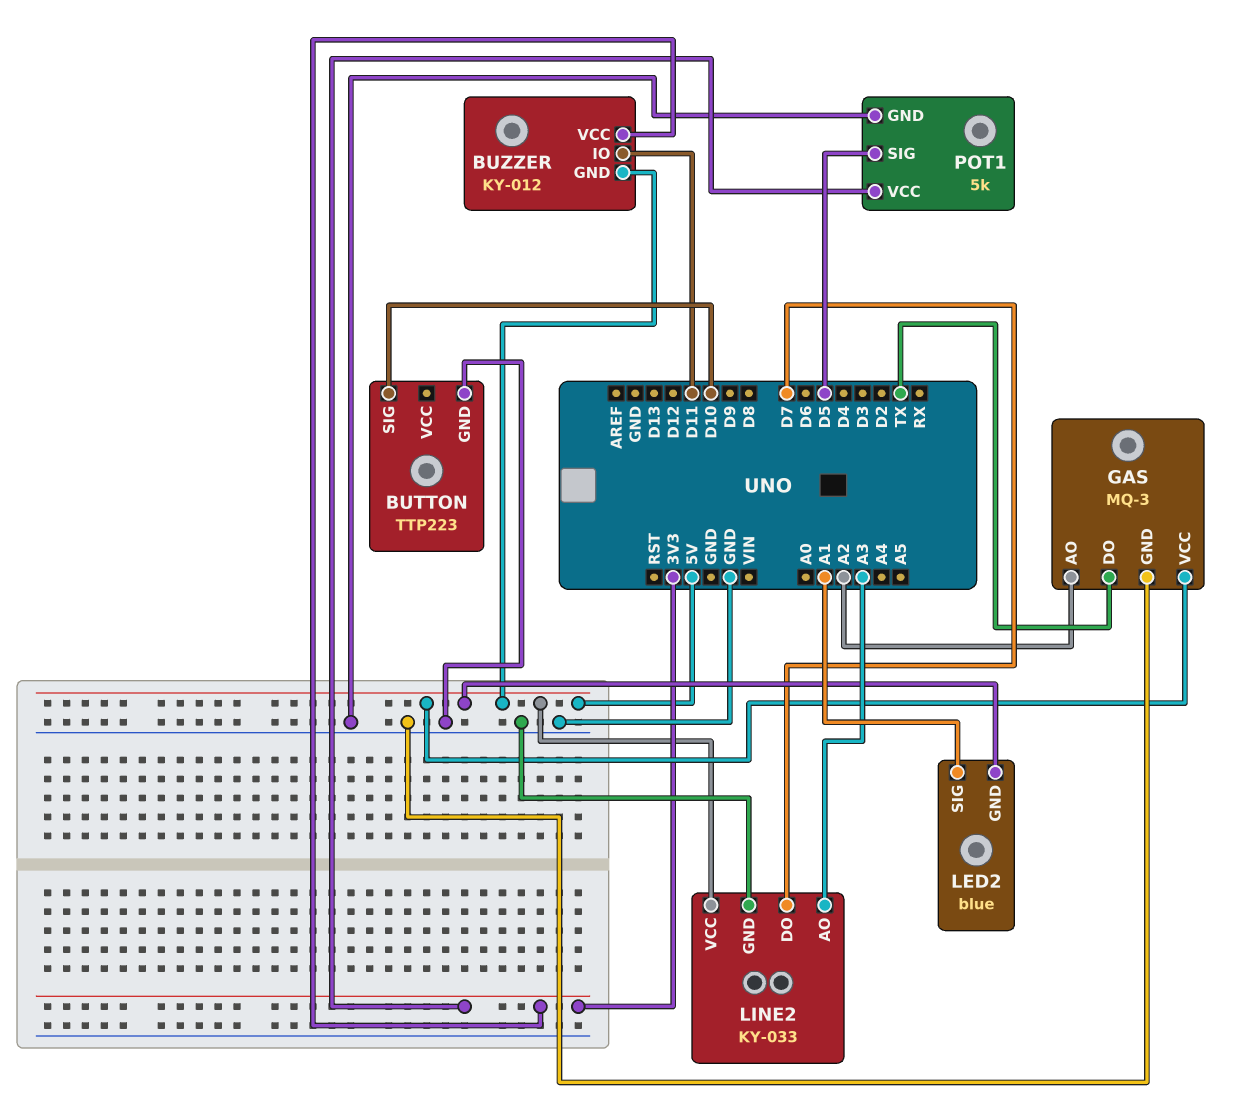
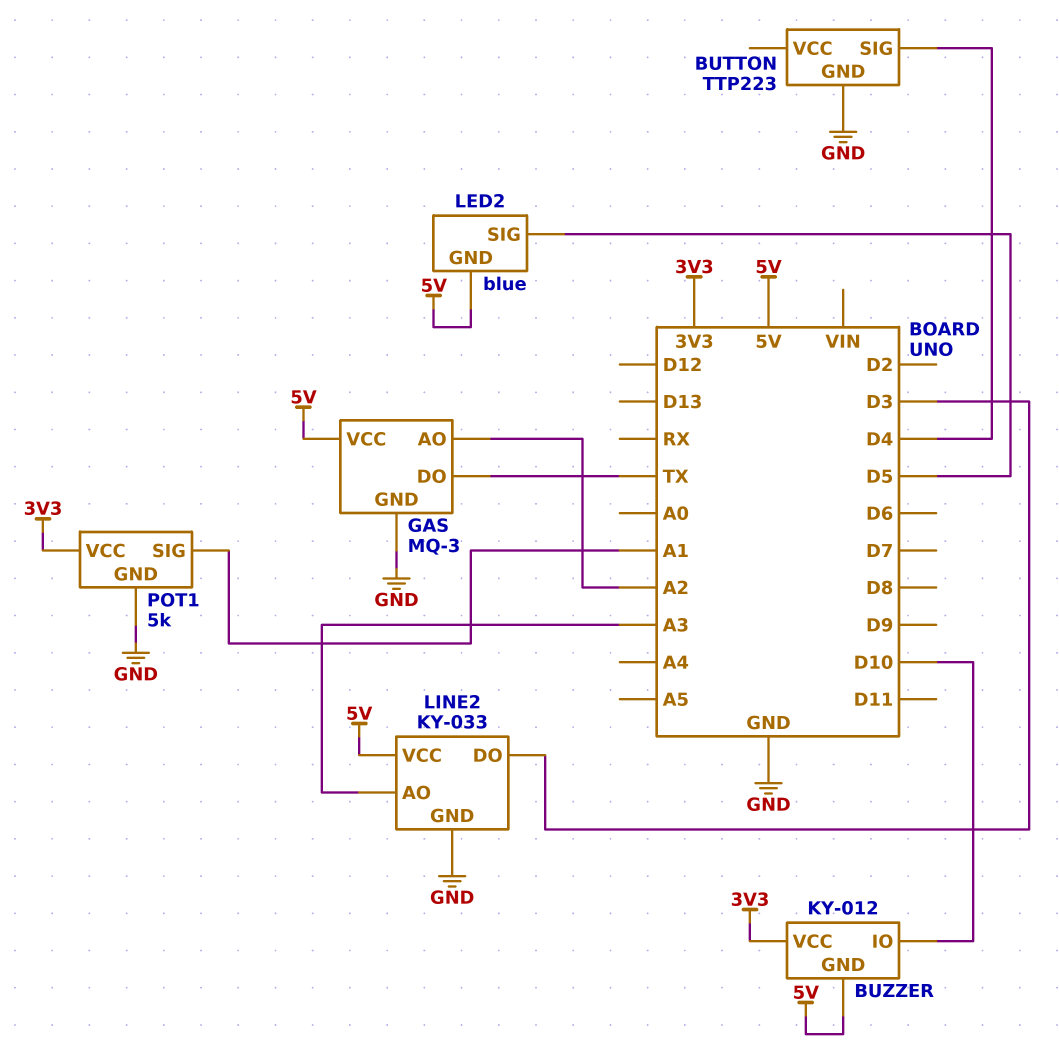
BUTTON pin SIG: D10 -> D4
BUZZER pin IO: D11 -> D10
LED2 pin SIG: A1 -> D5
LINE2 pin DO: D7 -> D3
POT1 pin SIG: D5 -> A1

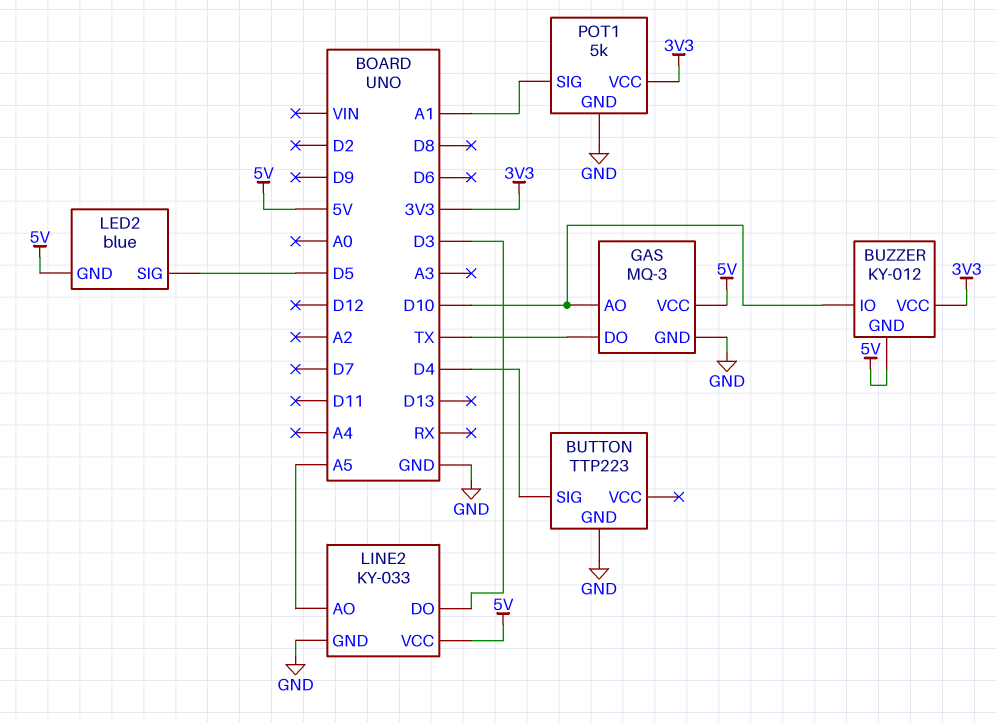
GAS pin AO: A2 -> D10
LINE2 pin AO: A3 -> A5

